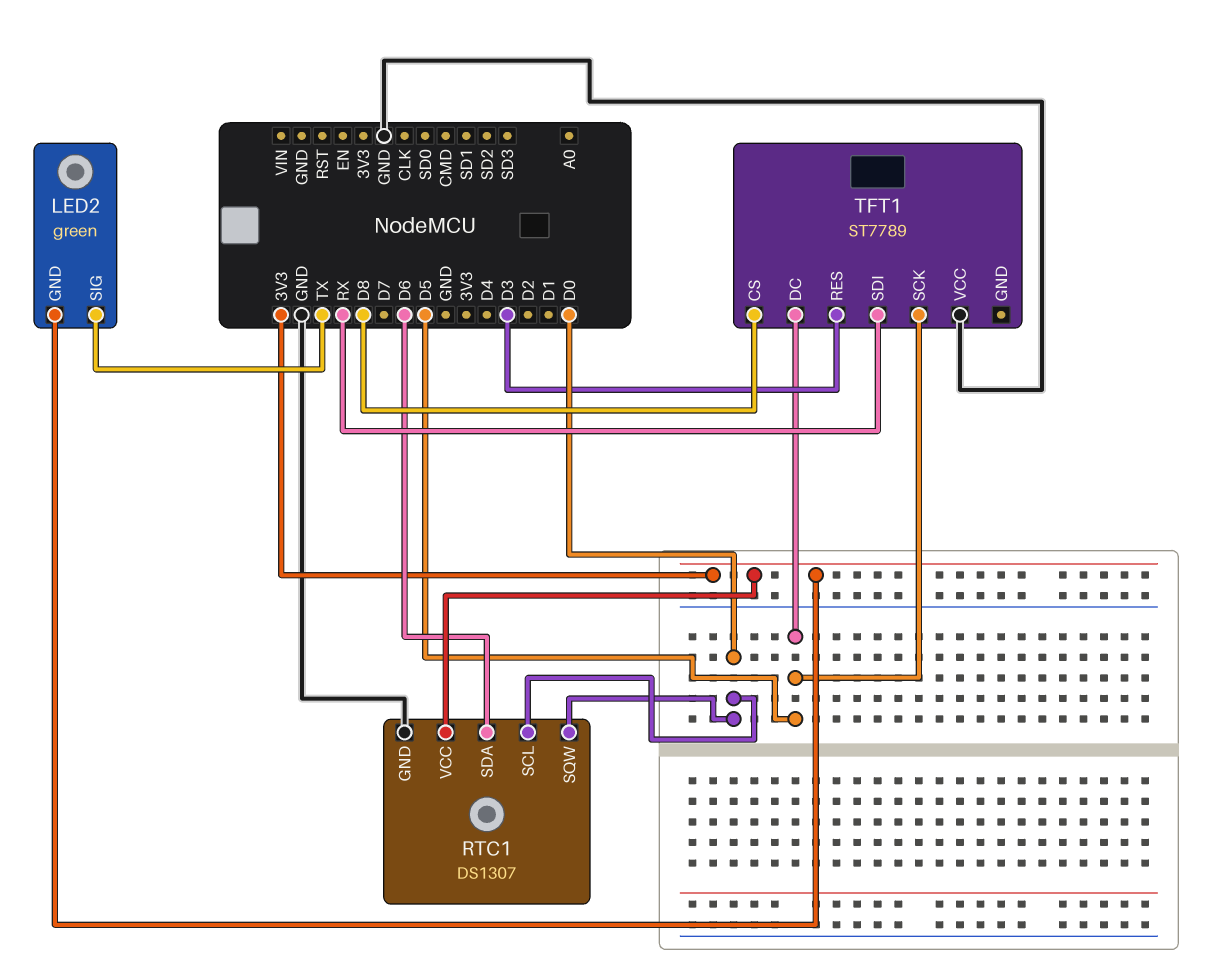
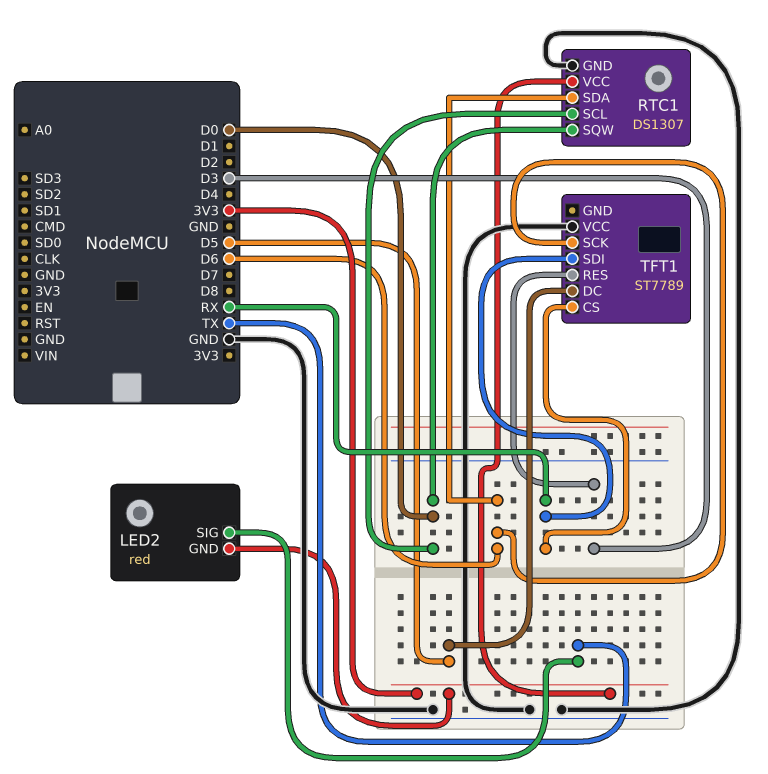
LED2: green -> red
TFT1 pin CS: D8 -> RX
TFT1 pin SCK: D5 -> D6

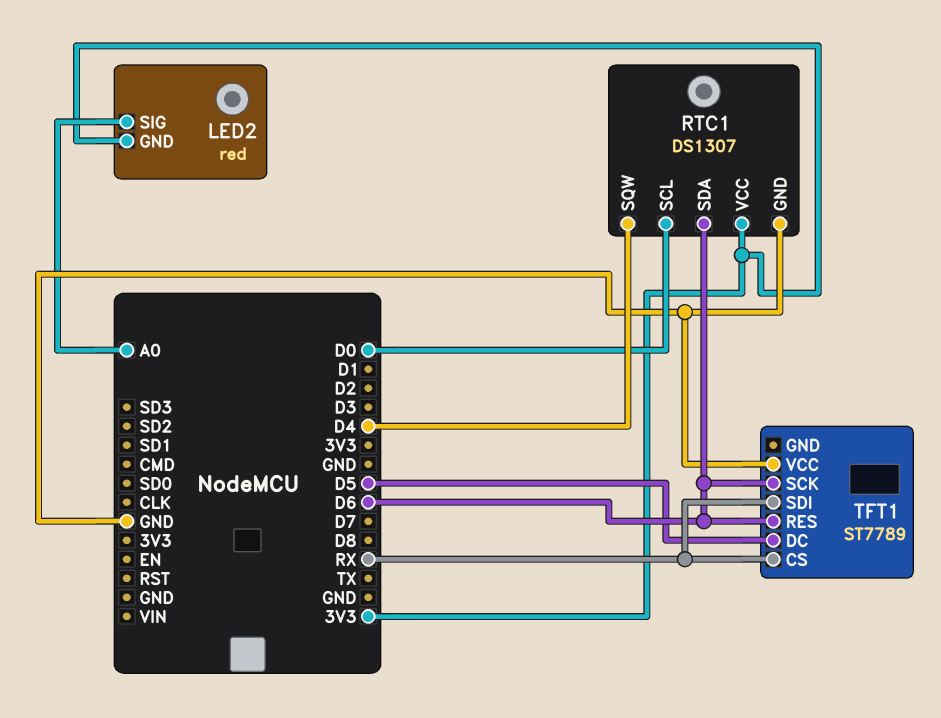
LED2 pin SIG: TX -> A0
RTC1 pin SQW: D0 -> D4
TFT1 pin RES: D3 -> D6

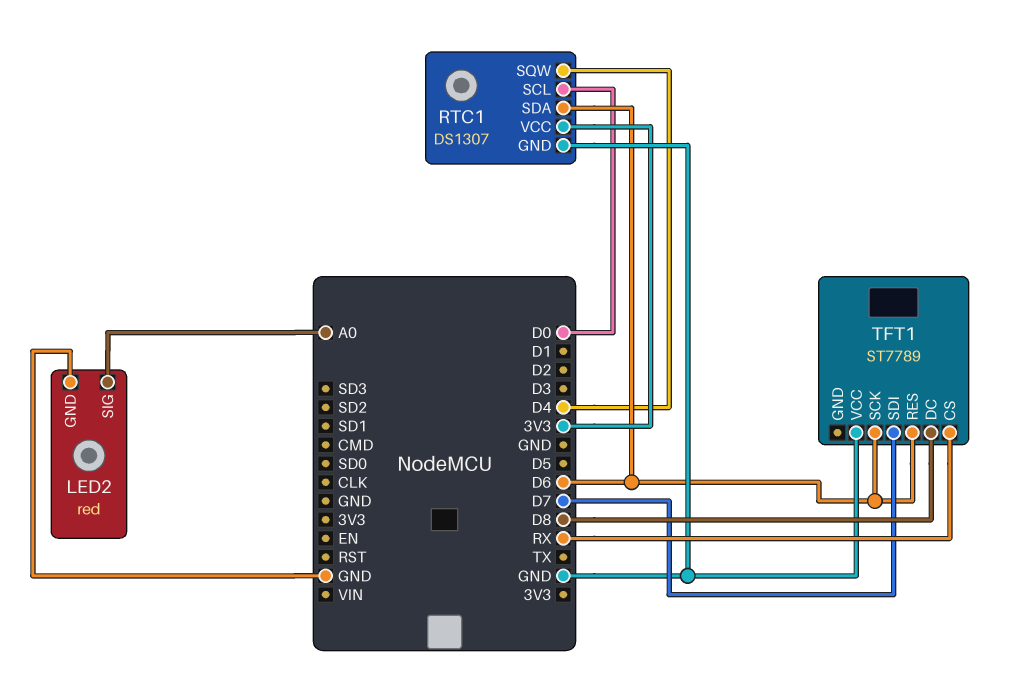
LED2 pin GND: 3V3 -> GND
TFT1 pin DC: D5 -> D8
TFT1 pin SDI: RX -> D7

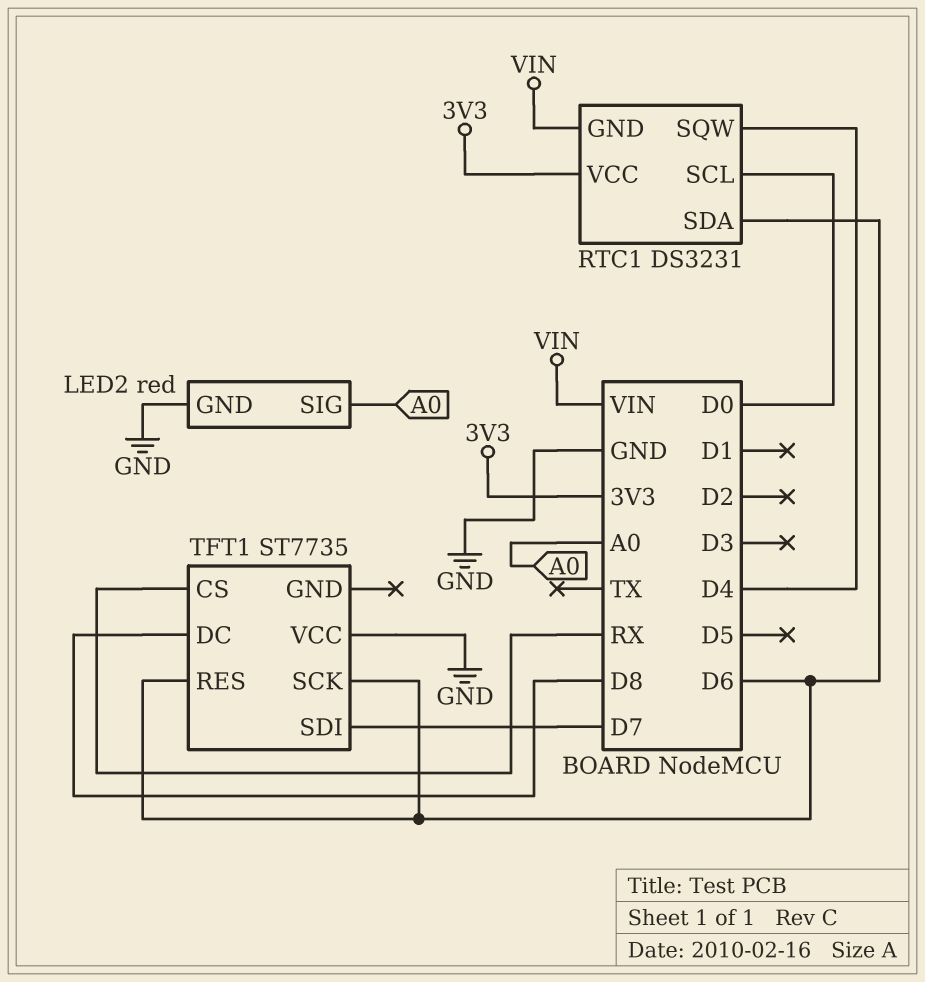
RTC1: DS1307 -> DS3231
RTC1 pin GND: GND -> VIN
TFT1: ST7789 -> ST7735

